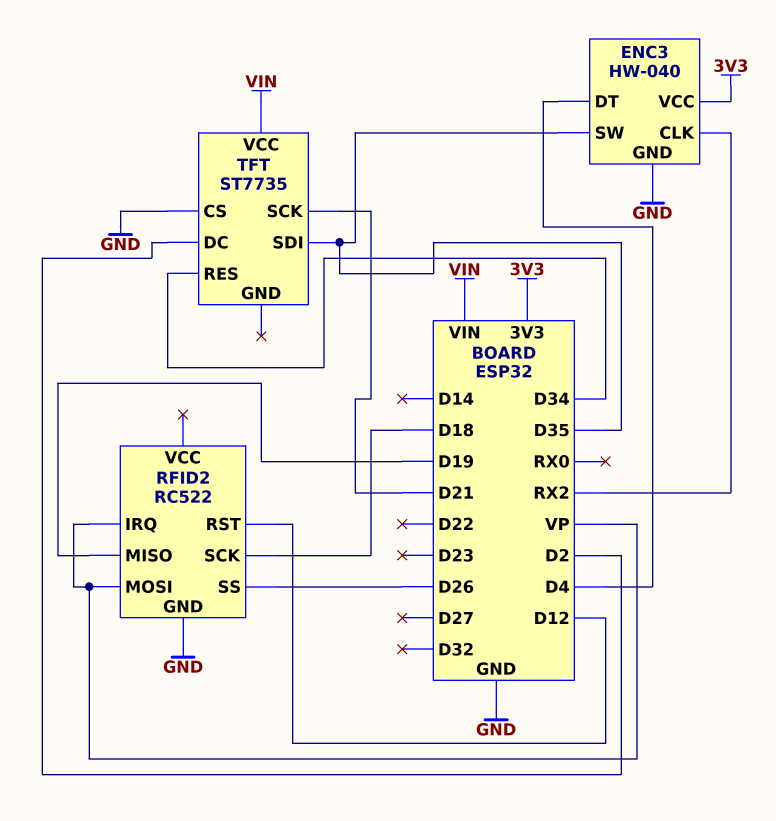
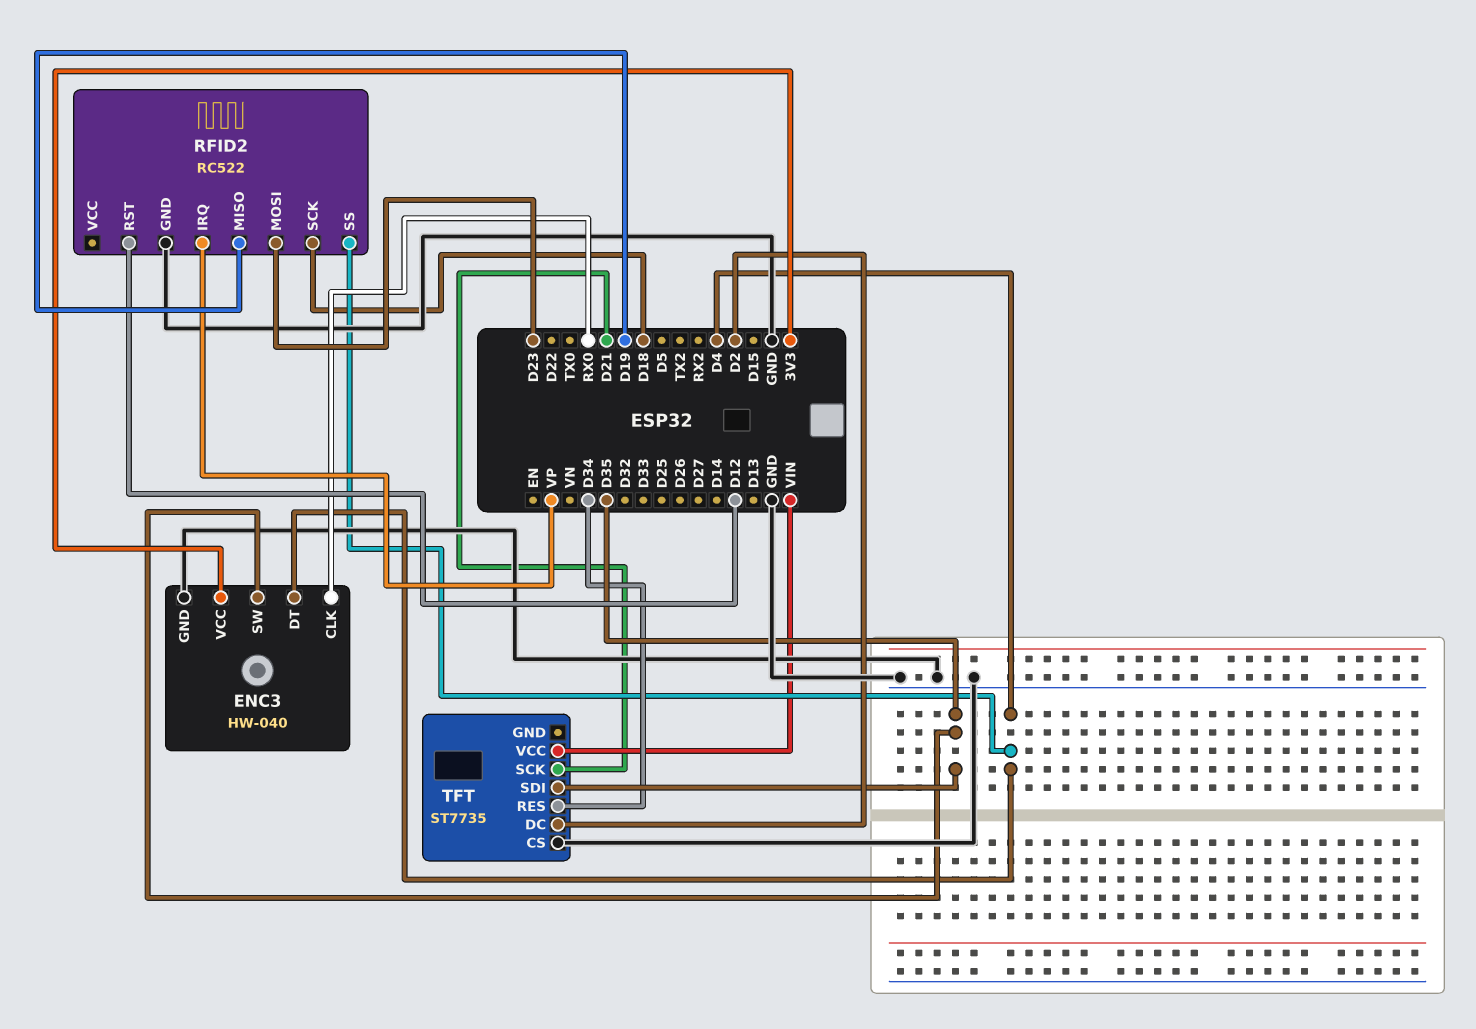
ENC3 pin CLK: RX2 -> RX0
RFID2 pin MOSI: VP -> D23
RFID2 pin SS: D26 -> D4

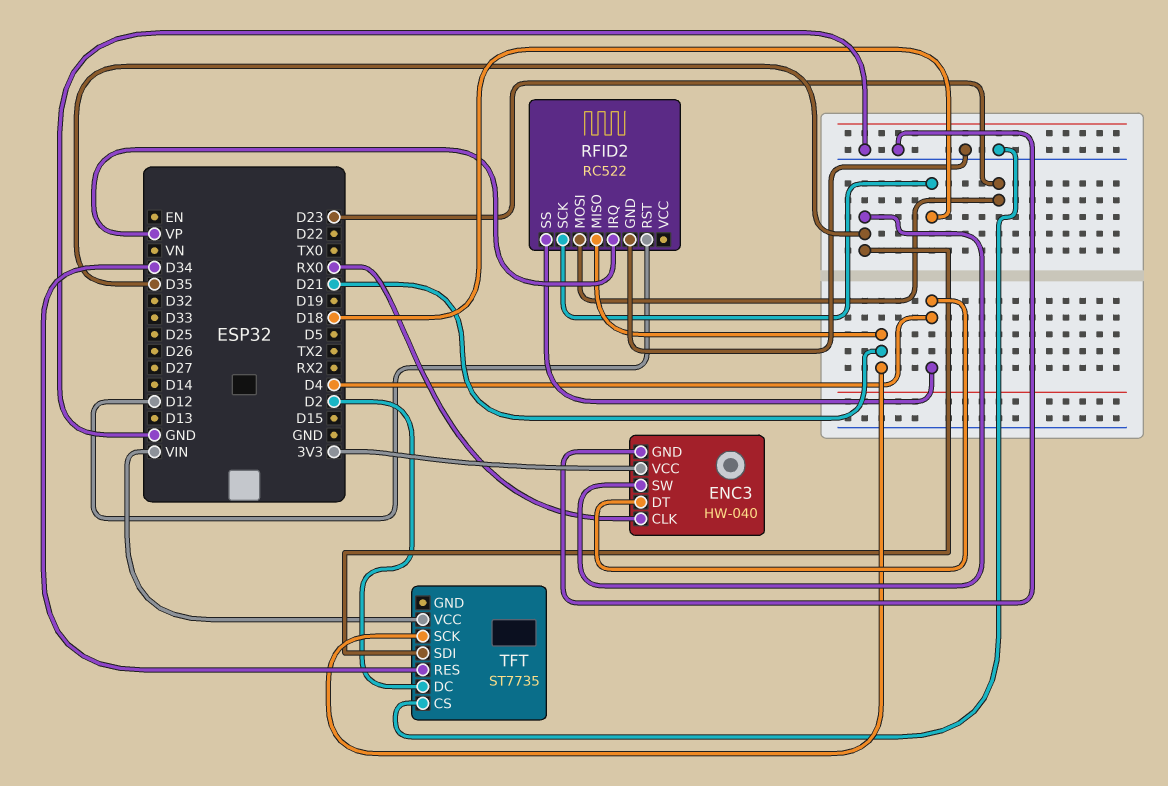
RFID2 pin MISO: D19 -> D21

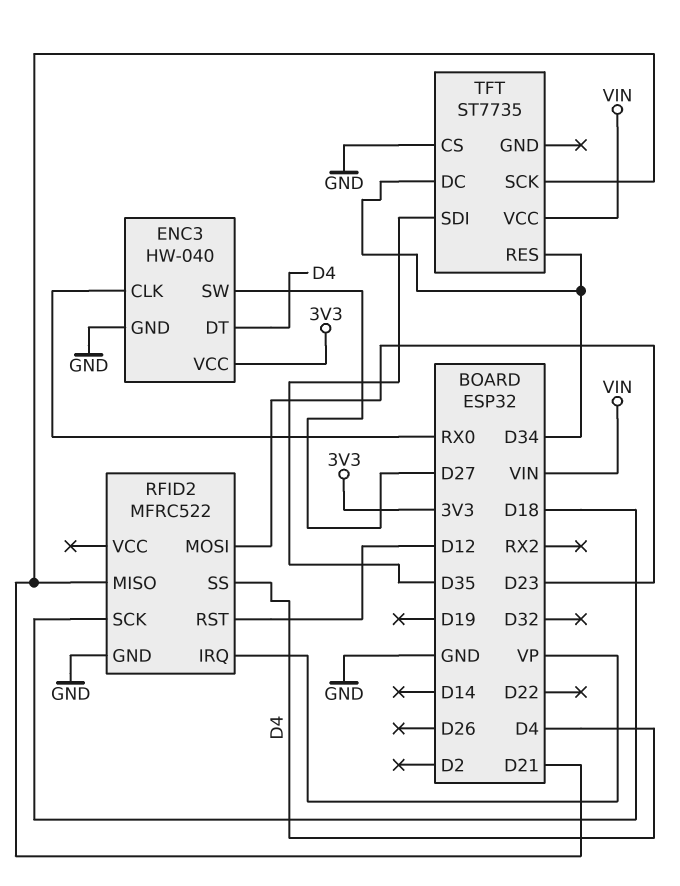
ENC3 pin SW: D35 -> D27
RFID2: RC522 -> MFRC522
TFT pin DC: D2 -> D34

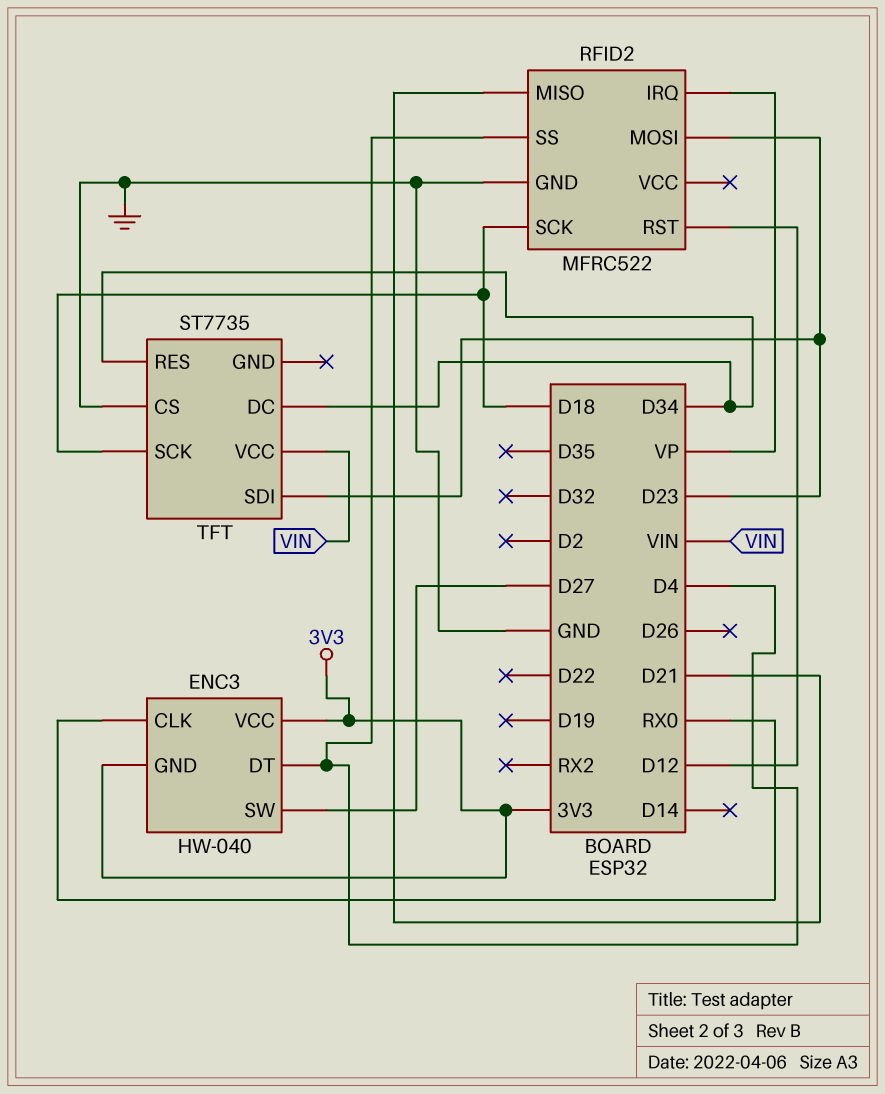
ENC3 pin GND: GND -> 3V3
TFT pin SCK: D21 -> D18
TFT pin SDI: D35 -> D23

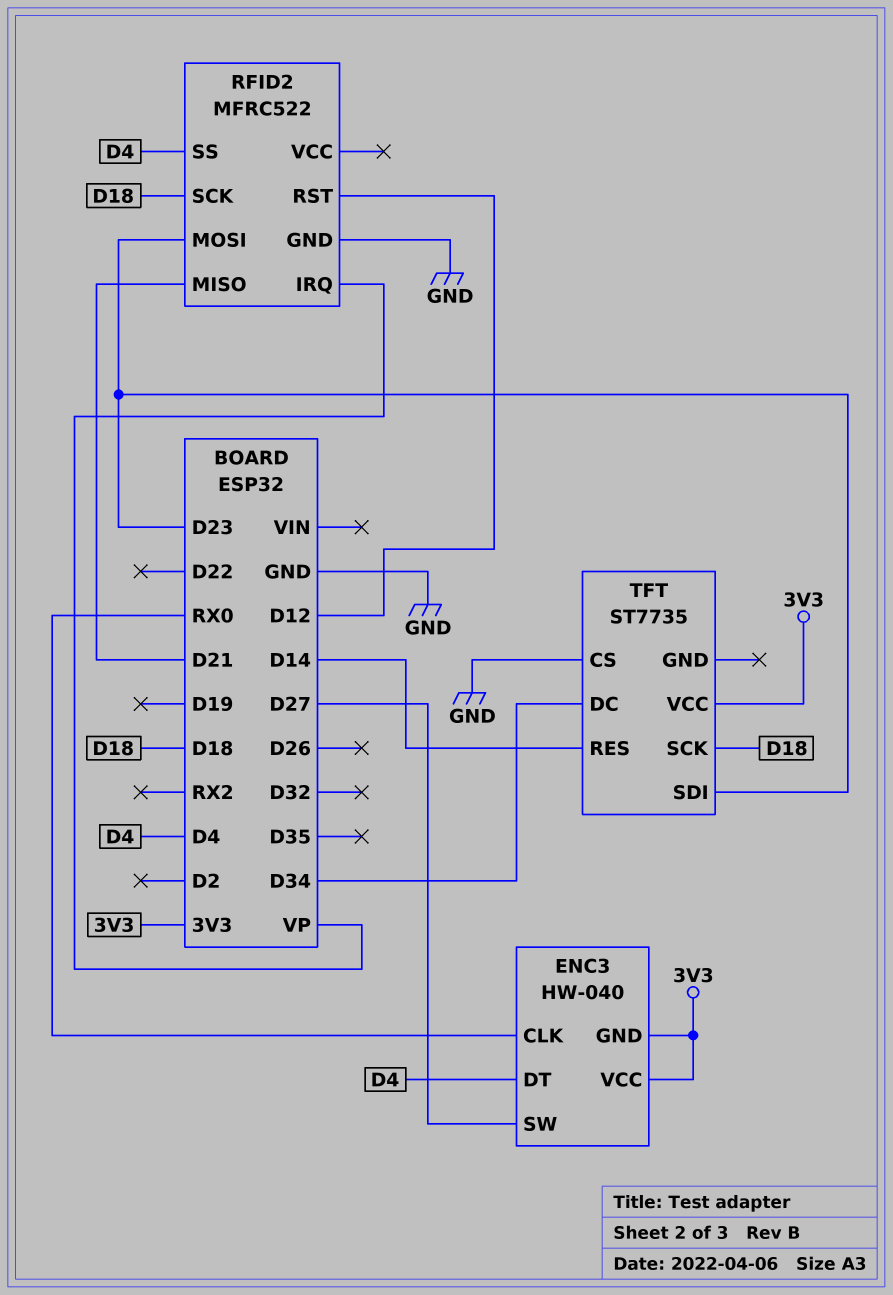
TFT pin RES: D34 -> D14
TFT pin VCC: VIN -> 3V3

